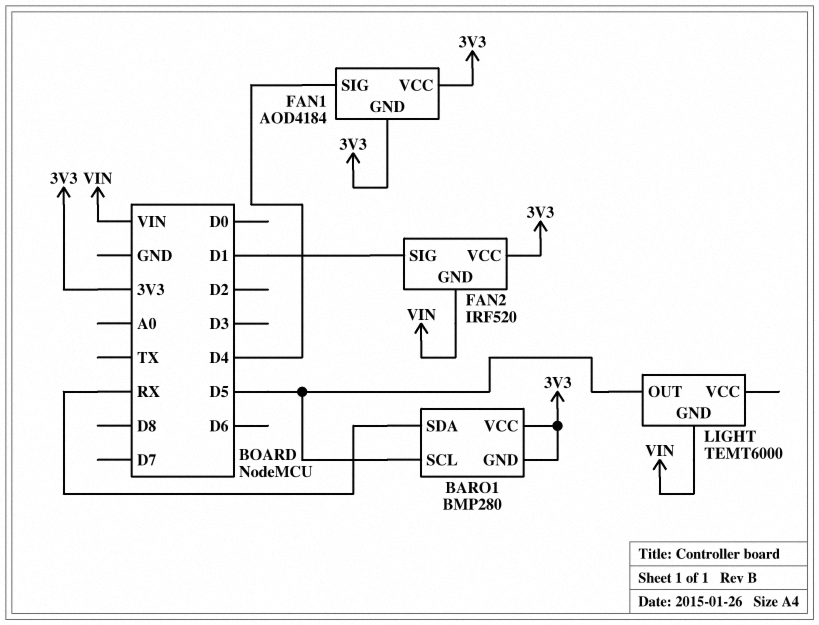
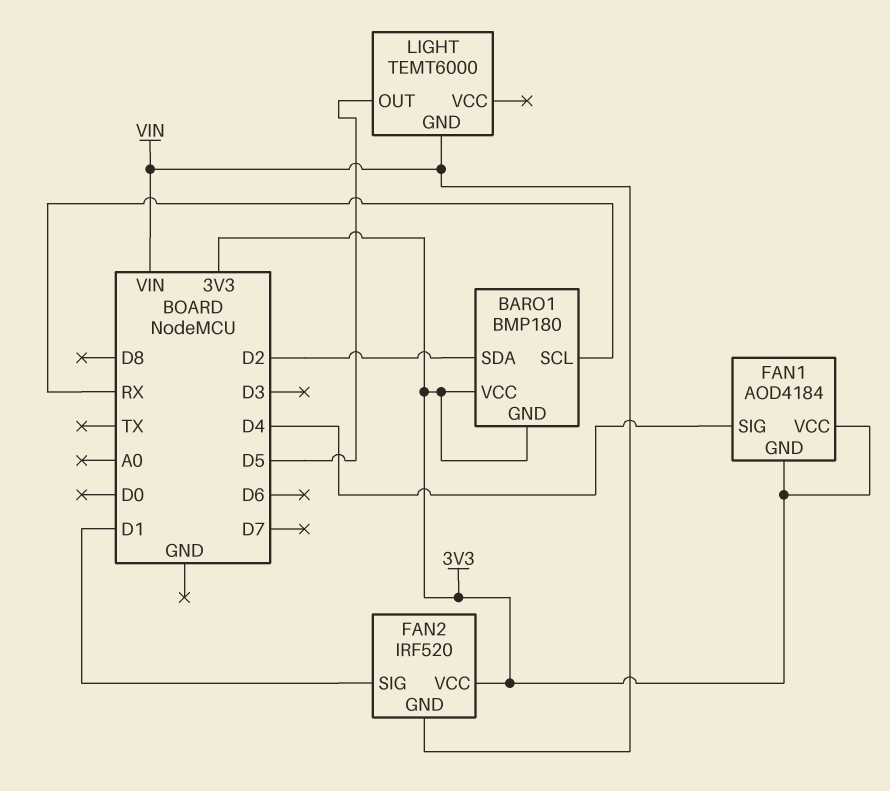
BARO1: BMP280 -> BMP180
BARO1 pin SCL: D5 -> RX
BARO1 pin SDA: RX -> D2

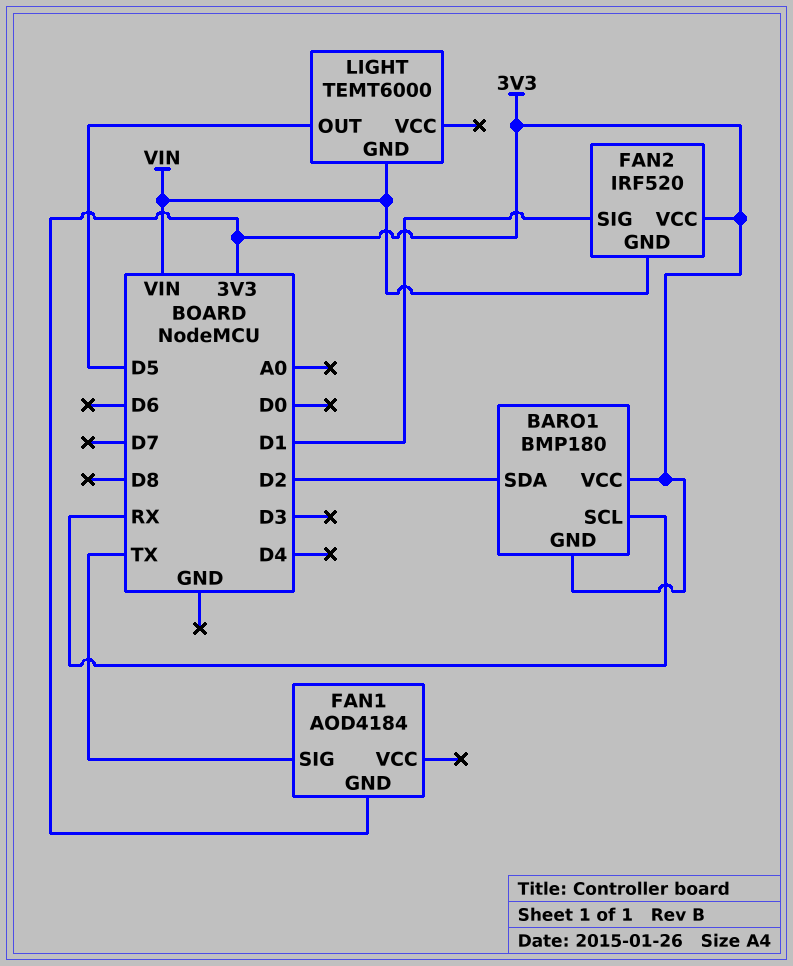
FAN1 pin SIG: D4 -> TX
FAN1 pin VCC: 3V3 -> none

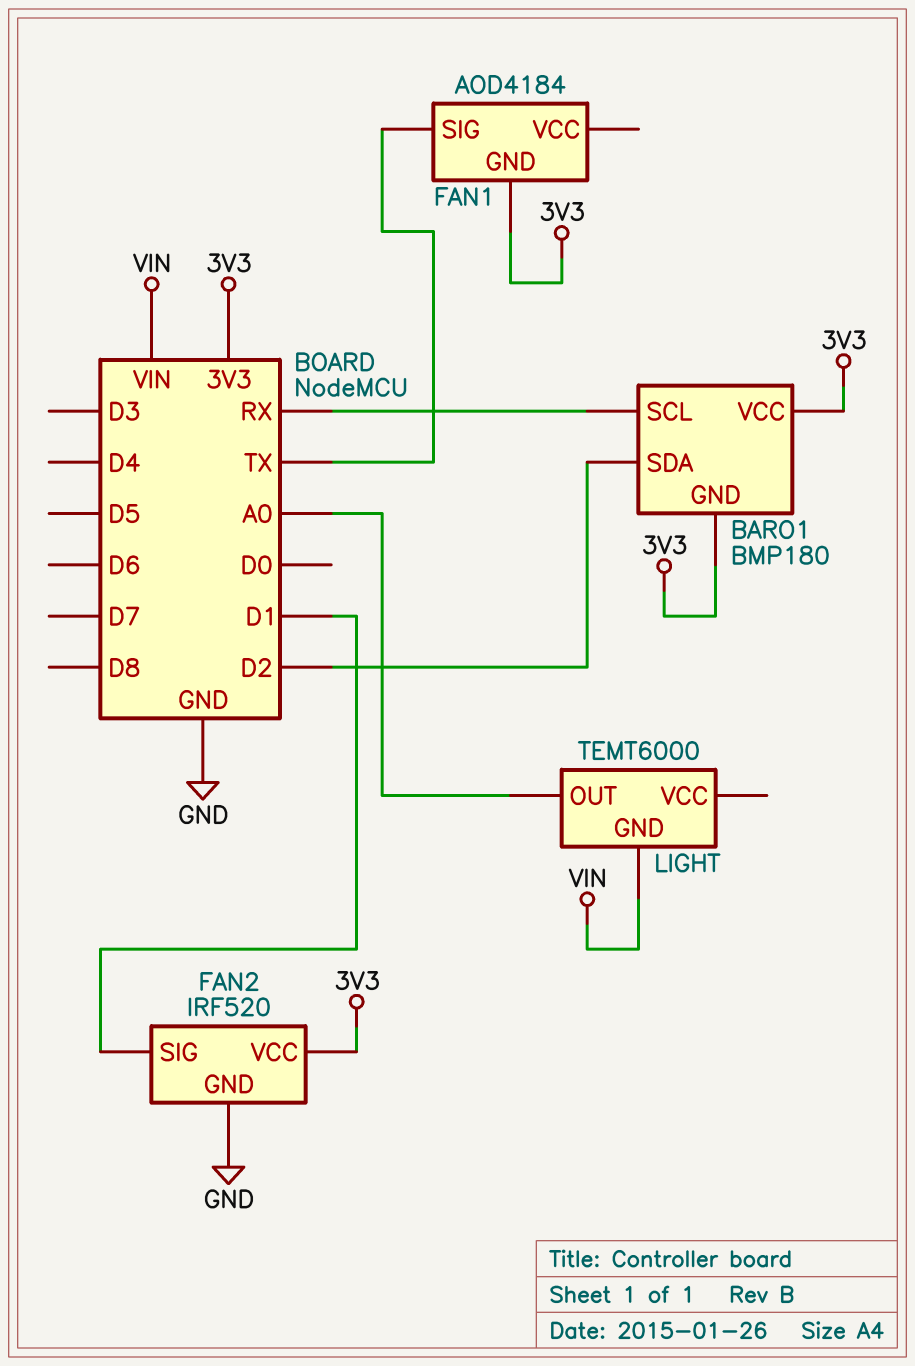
FAN2 pin GND: VIN -> GND
LIGHT pin OUT: D5 -> A0

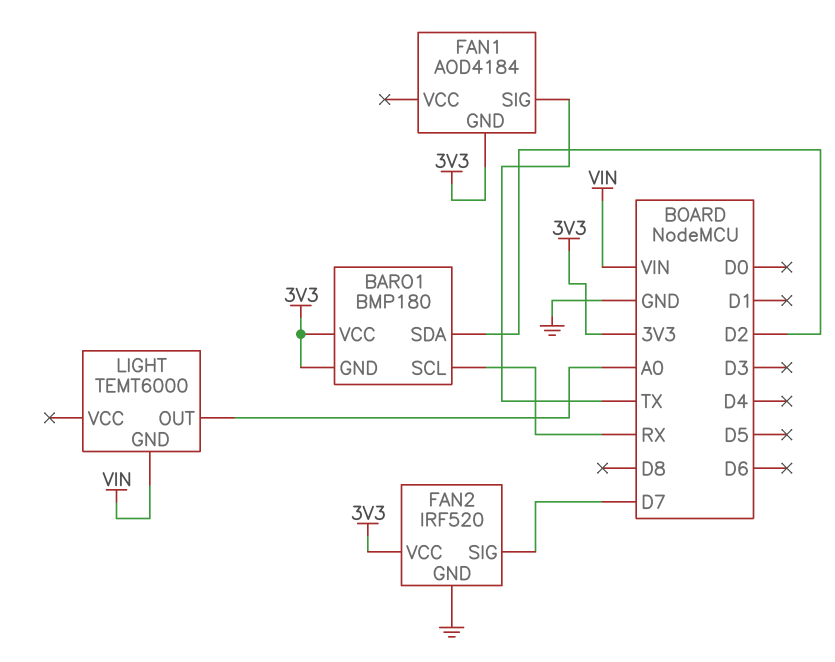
FAN2 pin SIG: D1 -> D7

